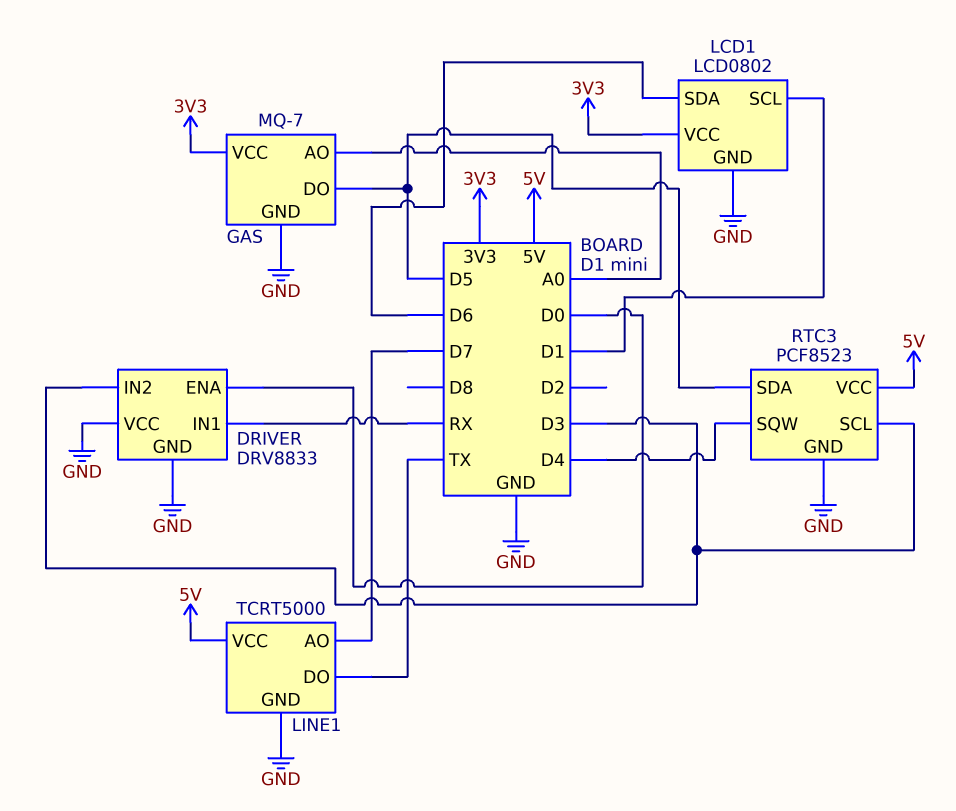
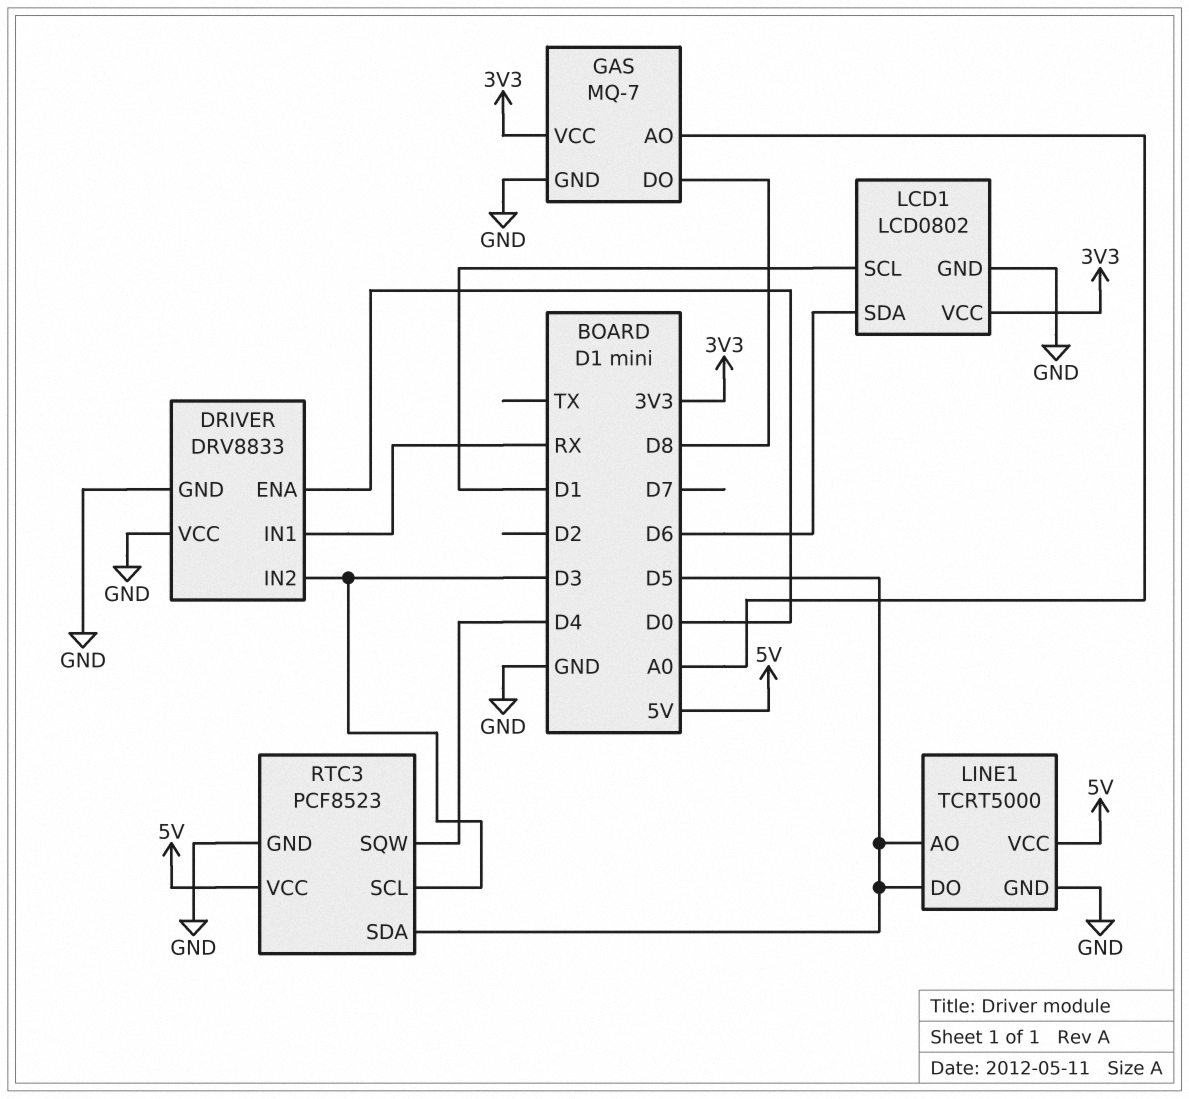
GAS pin DO: D5 -> D8
LINE1 pin AO: D7 -> D5
LINE1 pin DO: TX -> D5

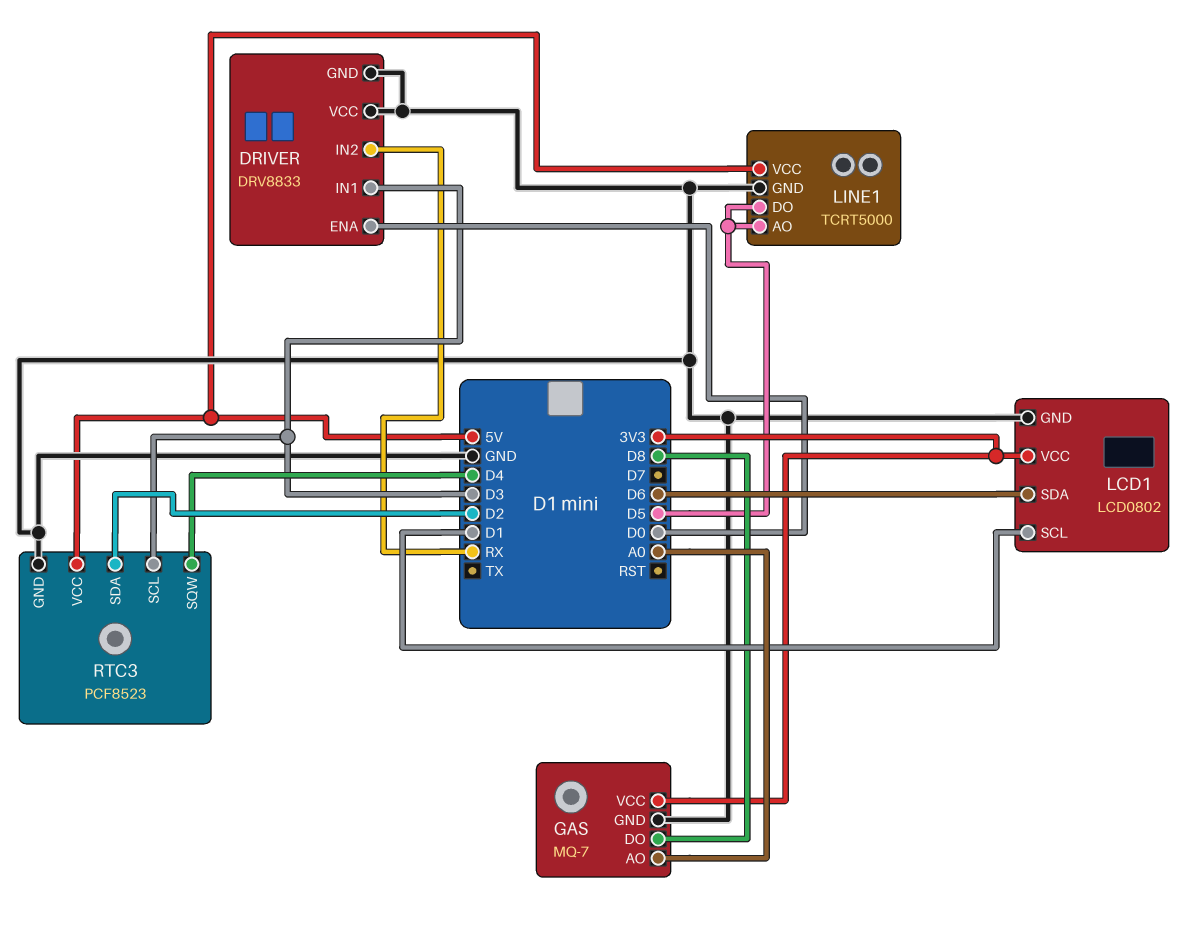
DRIVER pin IN1: RX -> D3
DRIVER pin IN2: D3 -> RX
RTC3 pin SDA: D5 -> D2

